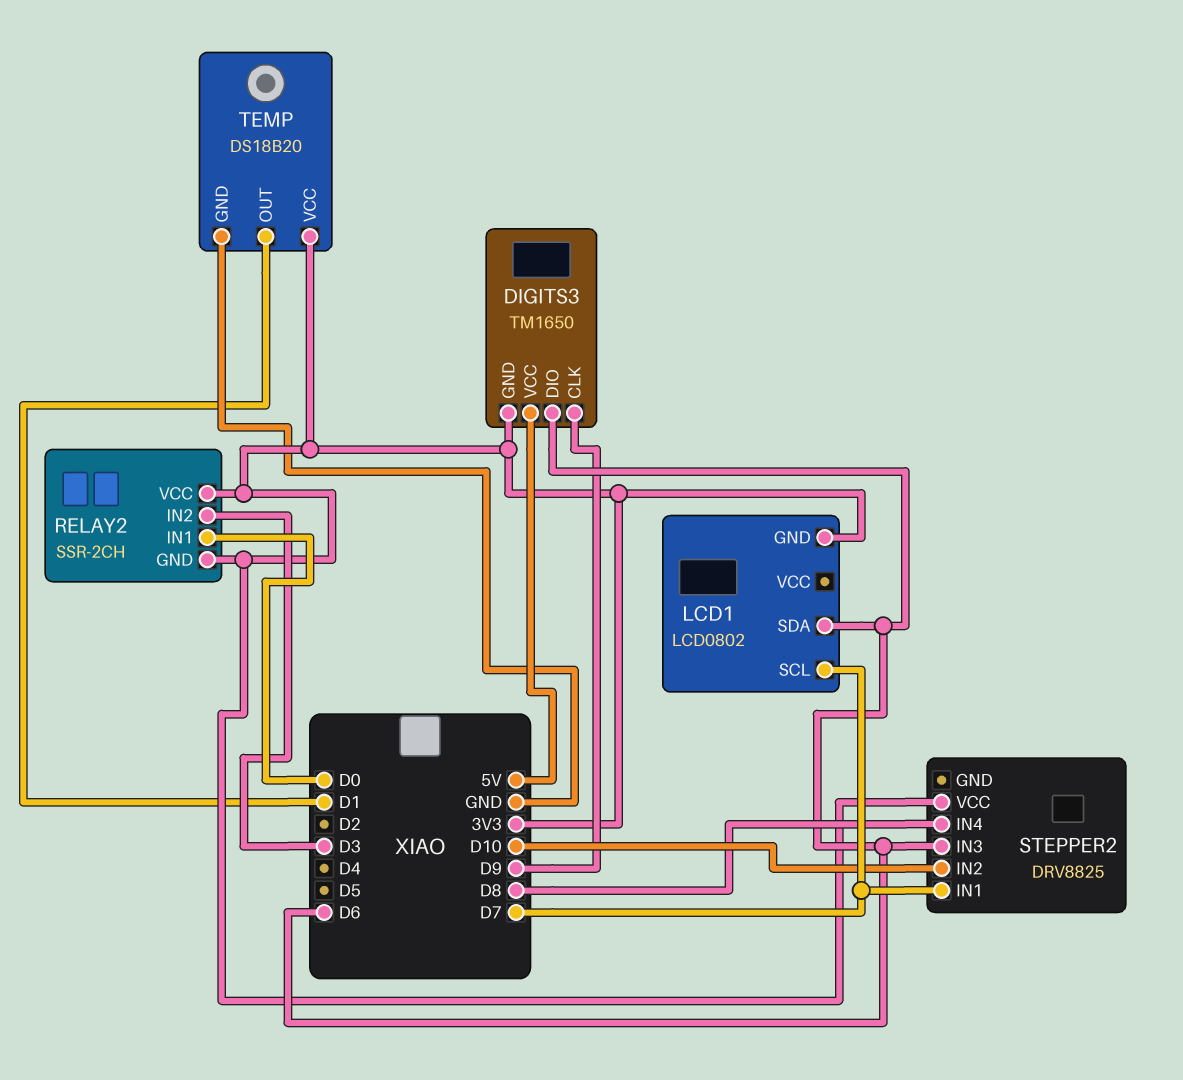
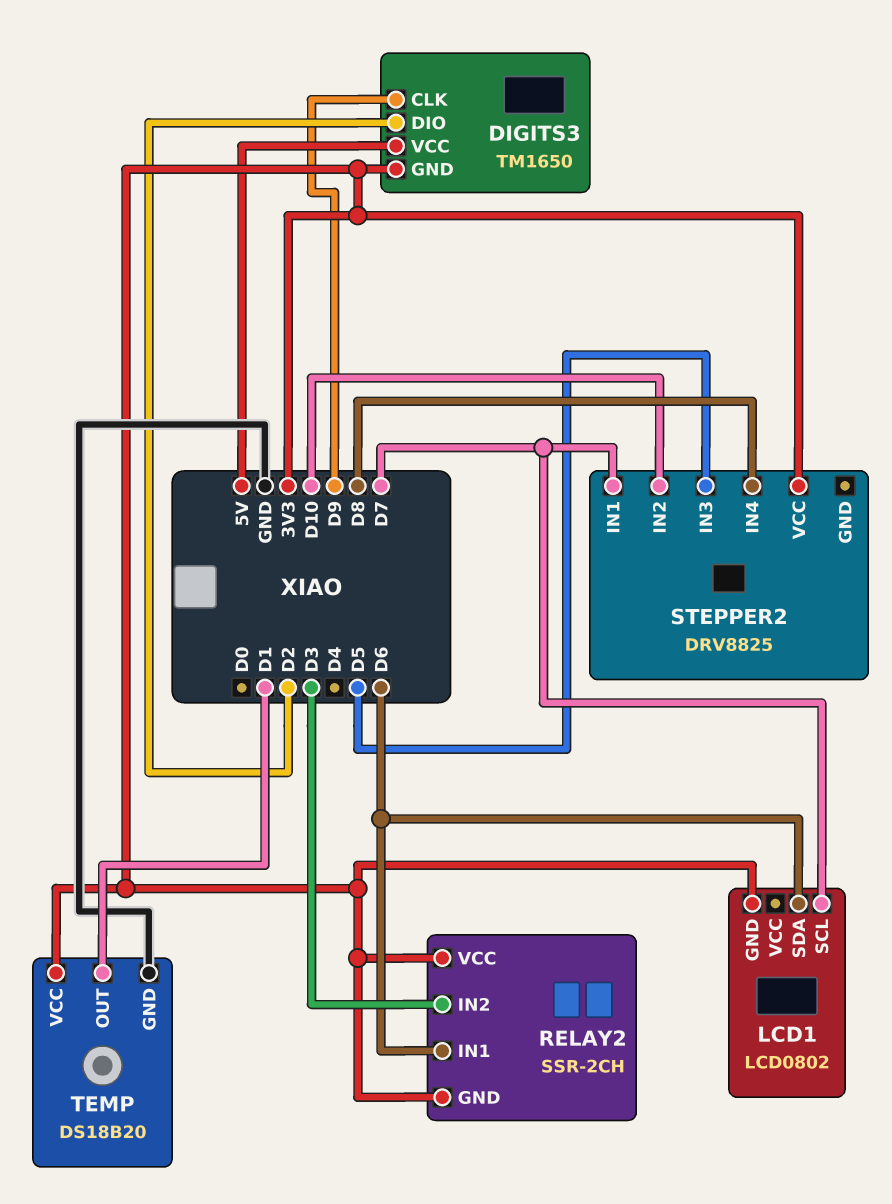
DIGITS3 pin DIO: D6 -> D2
RELAY2 pin IN1: D0 -> D6
STEPPER2 pin IN3: D6 -> D5

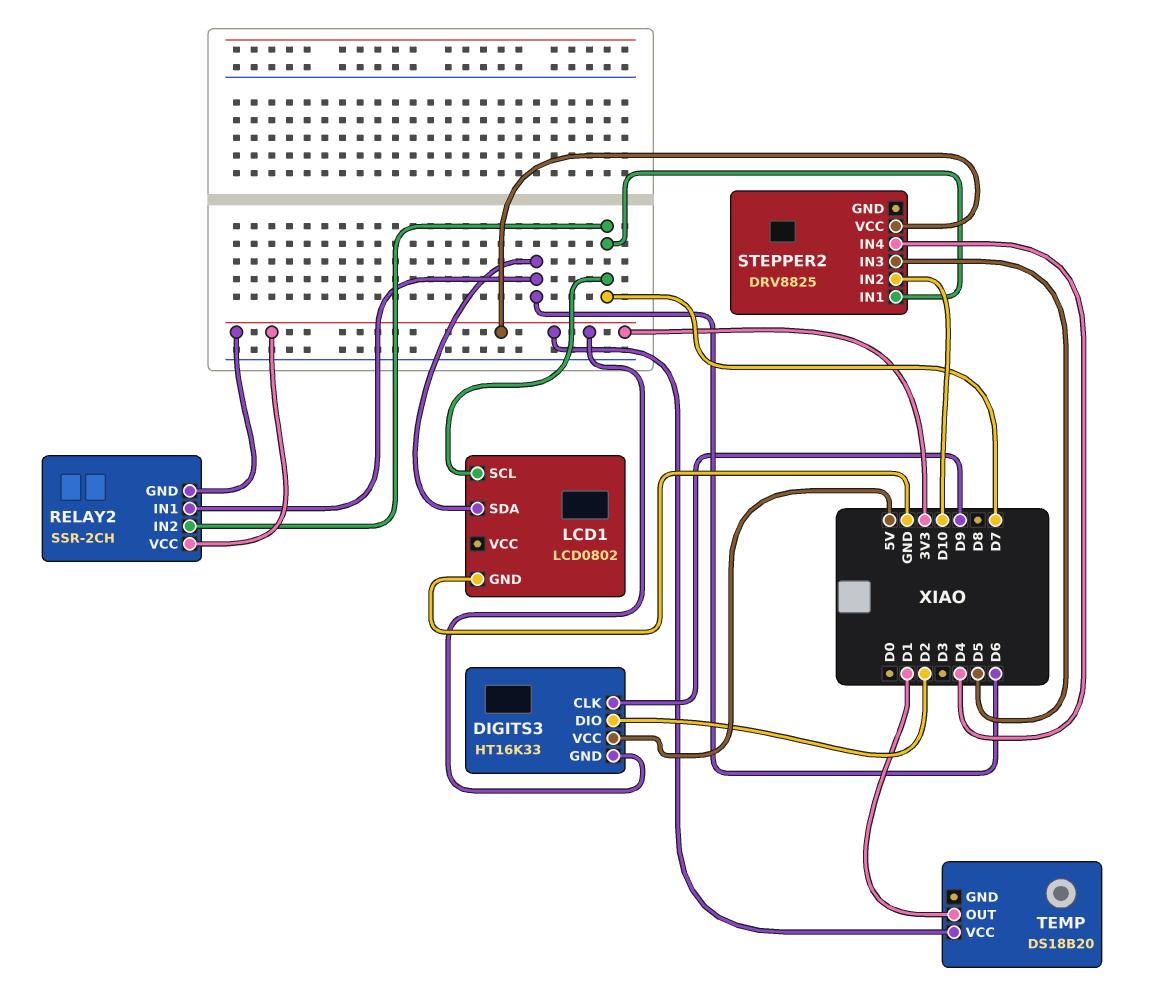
DIGITS3: TM1650 -> HT16K33
LCD1 pin GND: 3V3 -> GND
RELAY2 pin IN2: D3 -> D7
STEPPER2 pin IN4: D8 -> D4
TEMP pin GND: GND -> none

